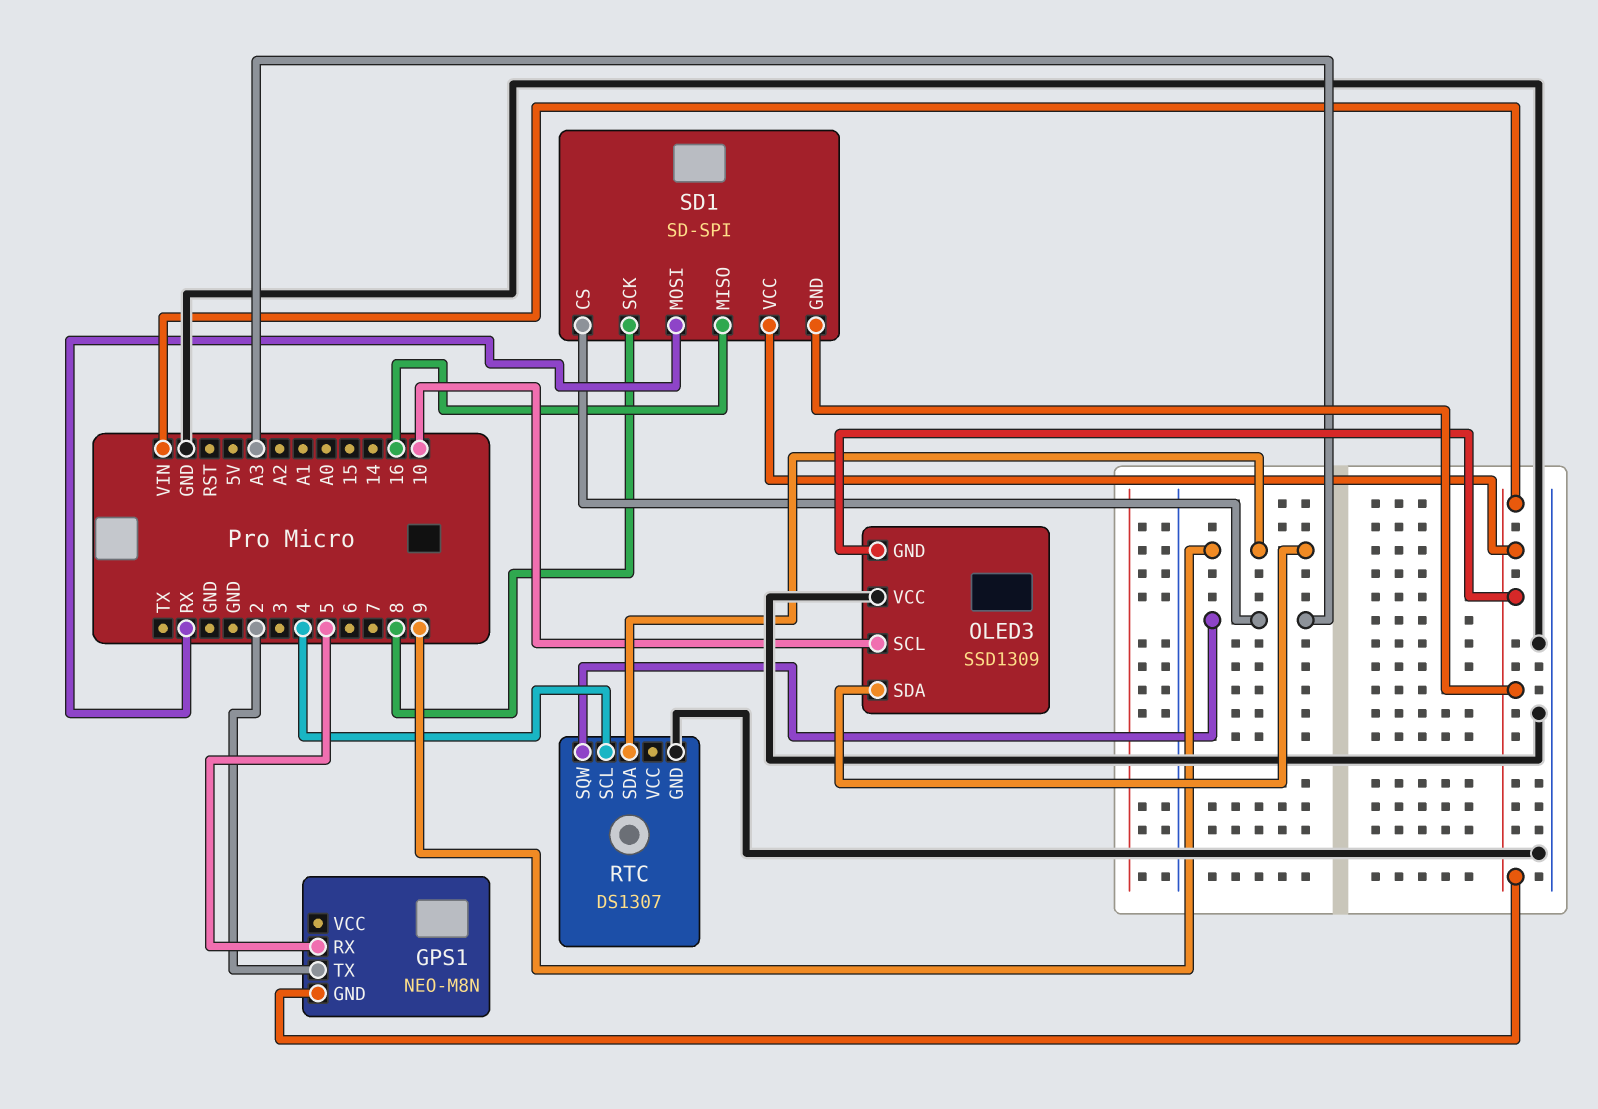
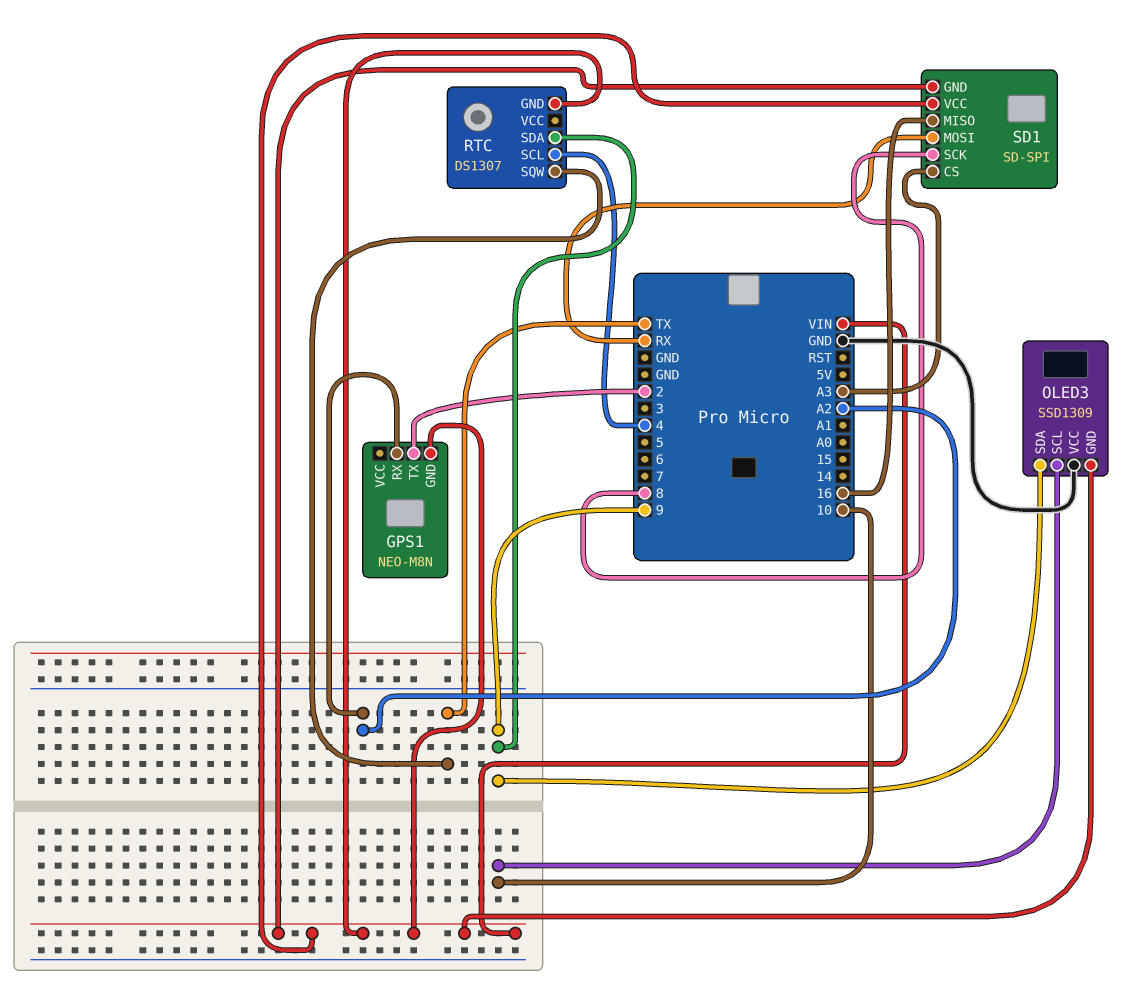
GPS1 pin RX: 5 -> A2
RTC pin GND: GND -> VIN
RTC pin SQW: A3 -> TX

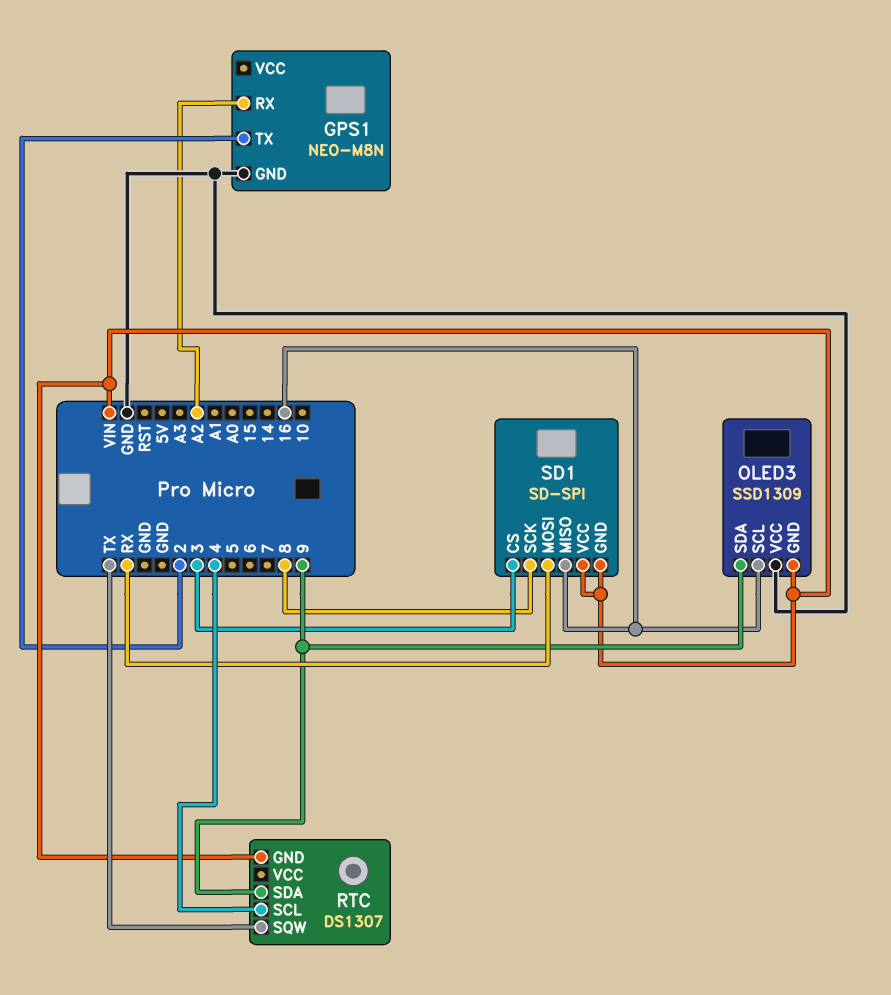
GPS1 pin GND: VIN -> GND
OLED3 pin SCL: 10 -> 16
SD1 pin CS: A3 -> 3

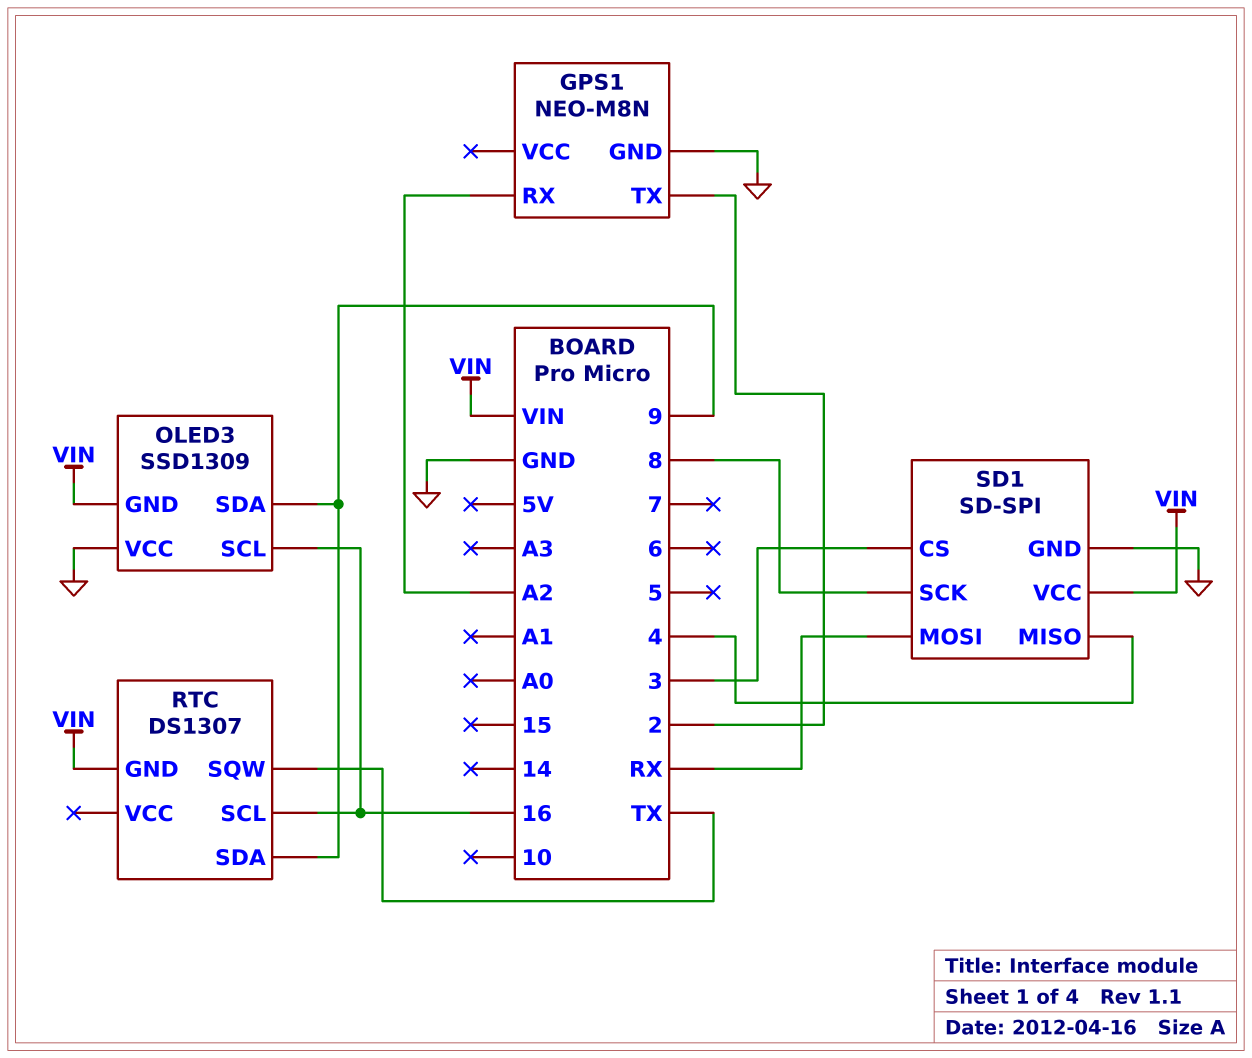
RTC pin SCL: 4 -> 16
SD1 pin GND: VIN -> GND
SD1 pin MISO: 16 -> 4

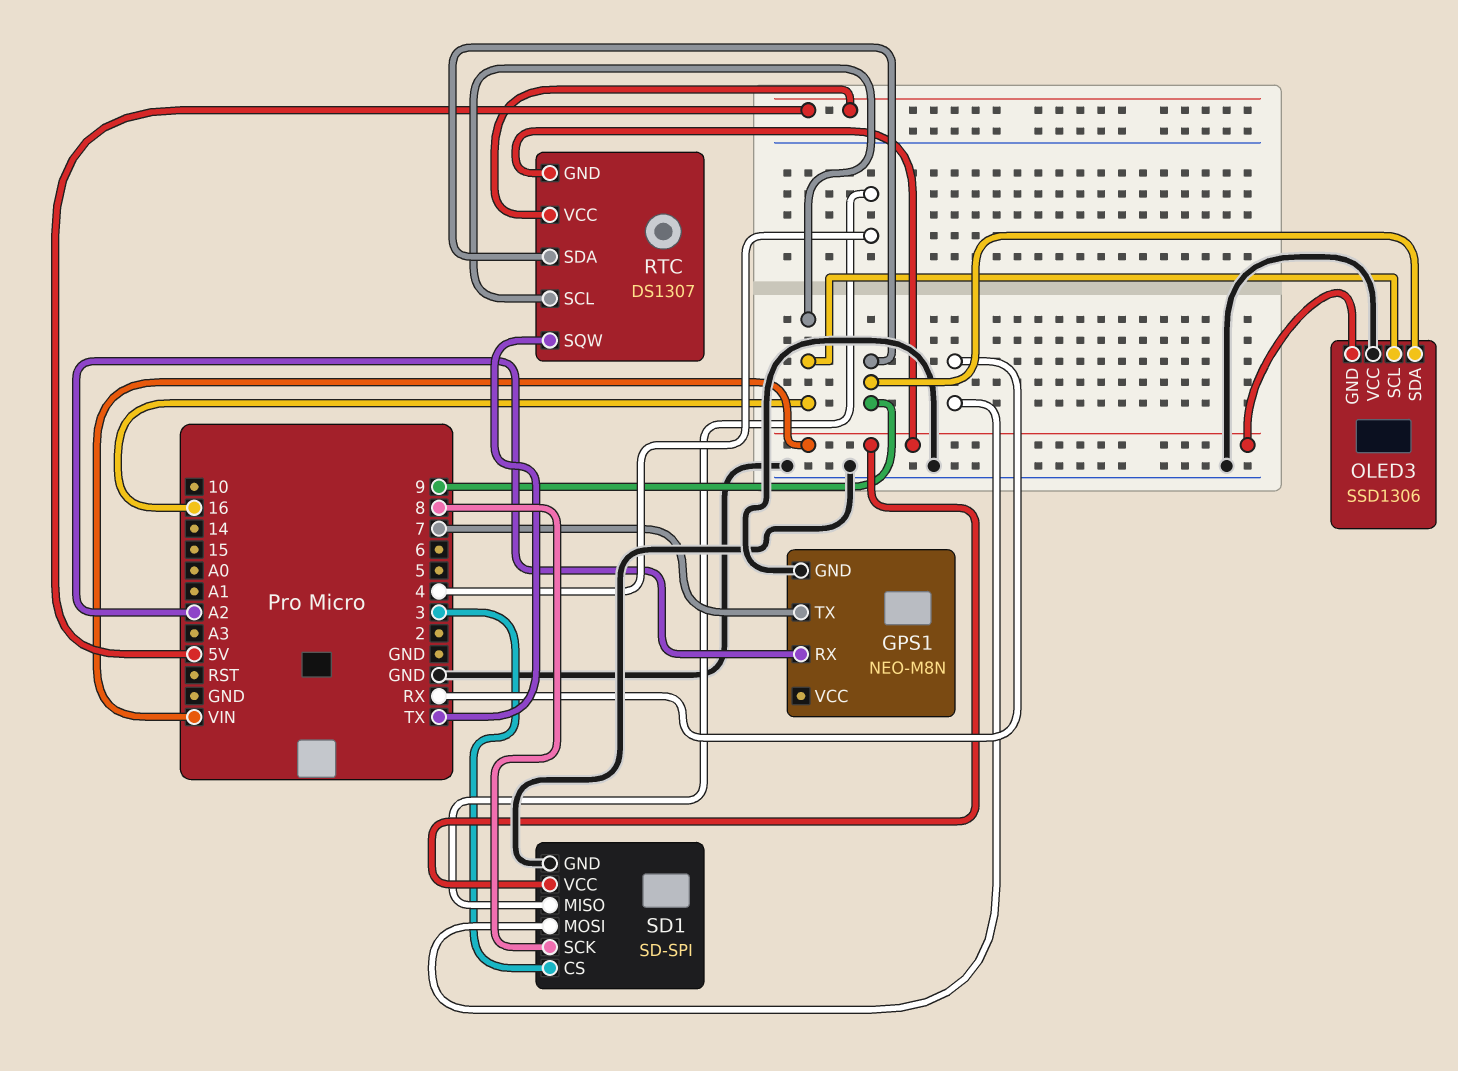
GPS1 pin TX: 2 -> 7
OLED3: SSD1309 -> SSD1306
RTC pin VCC: none -> 5V

